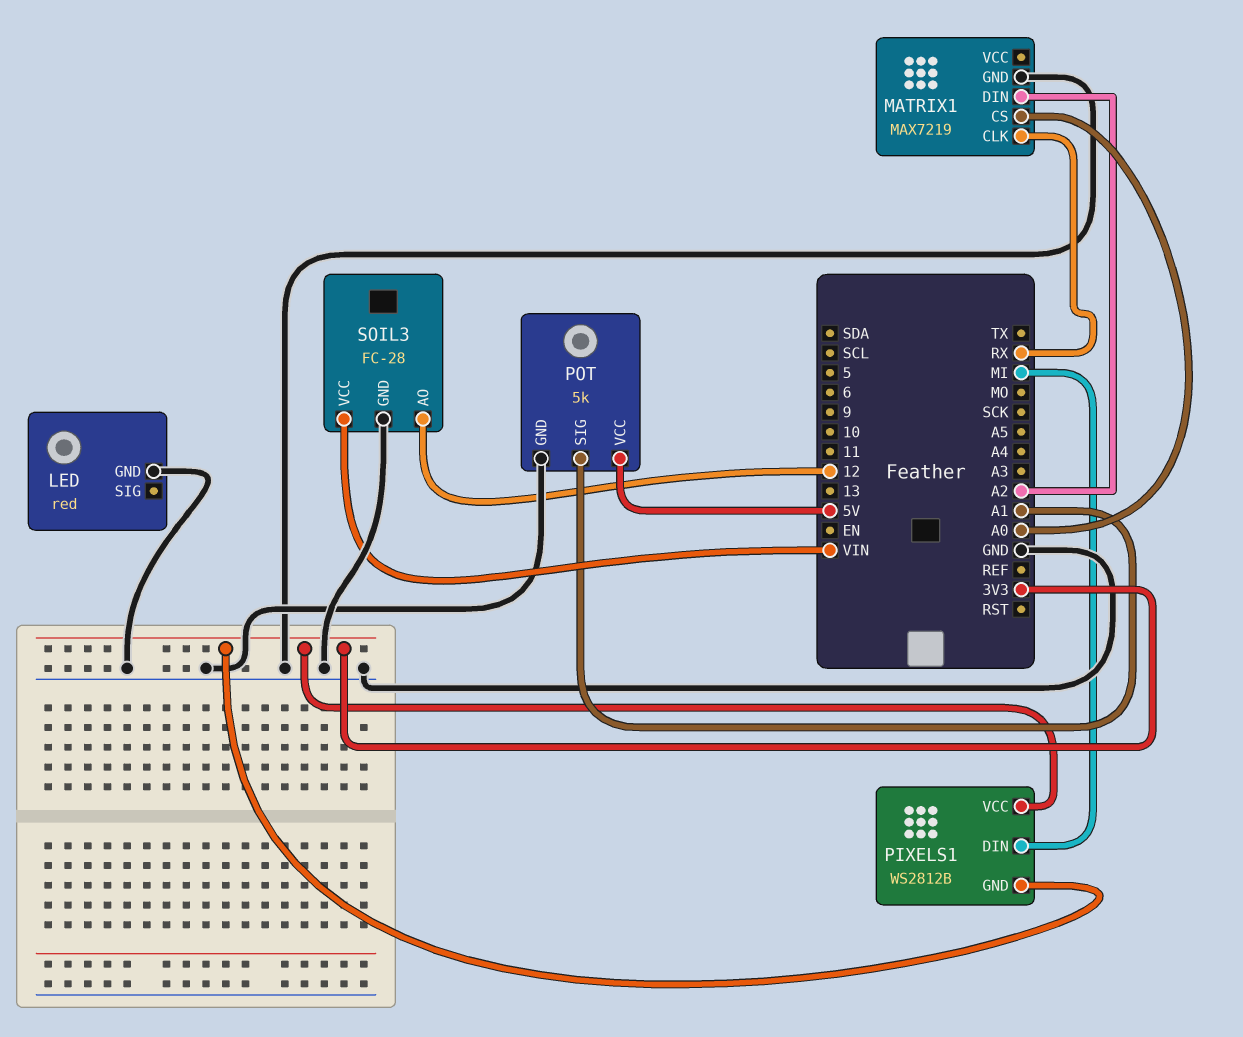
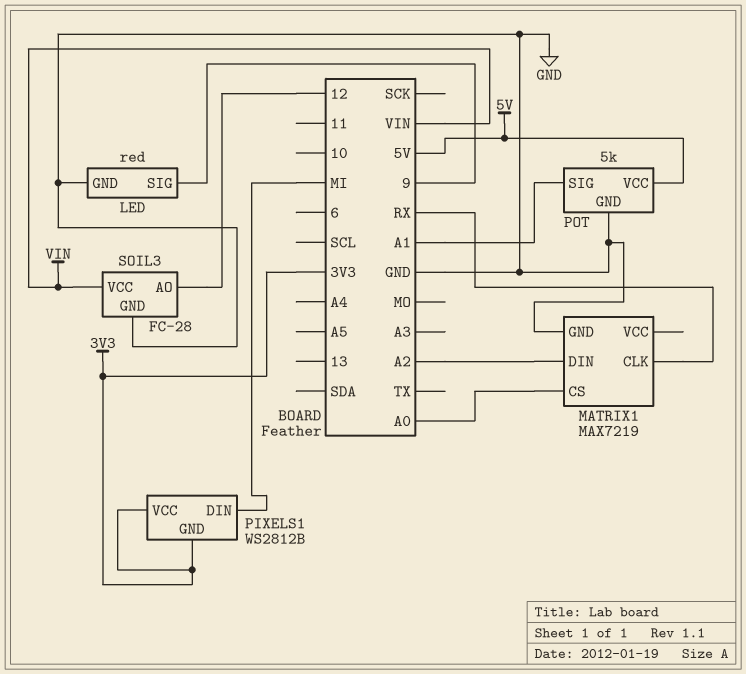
LED pin SIG: none -> 9

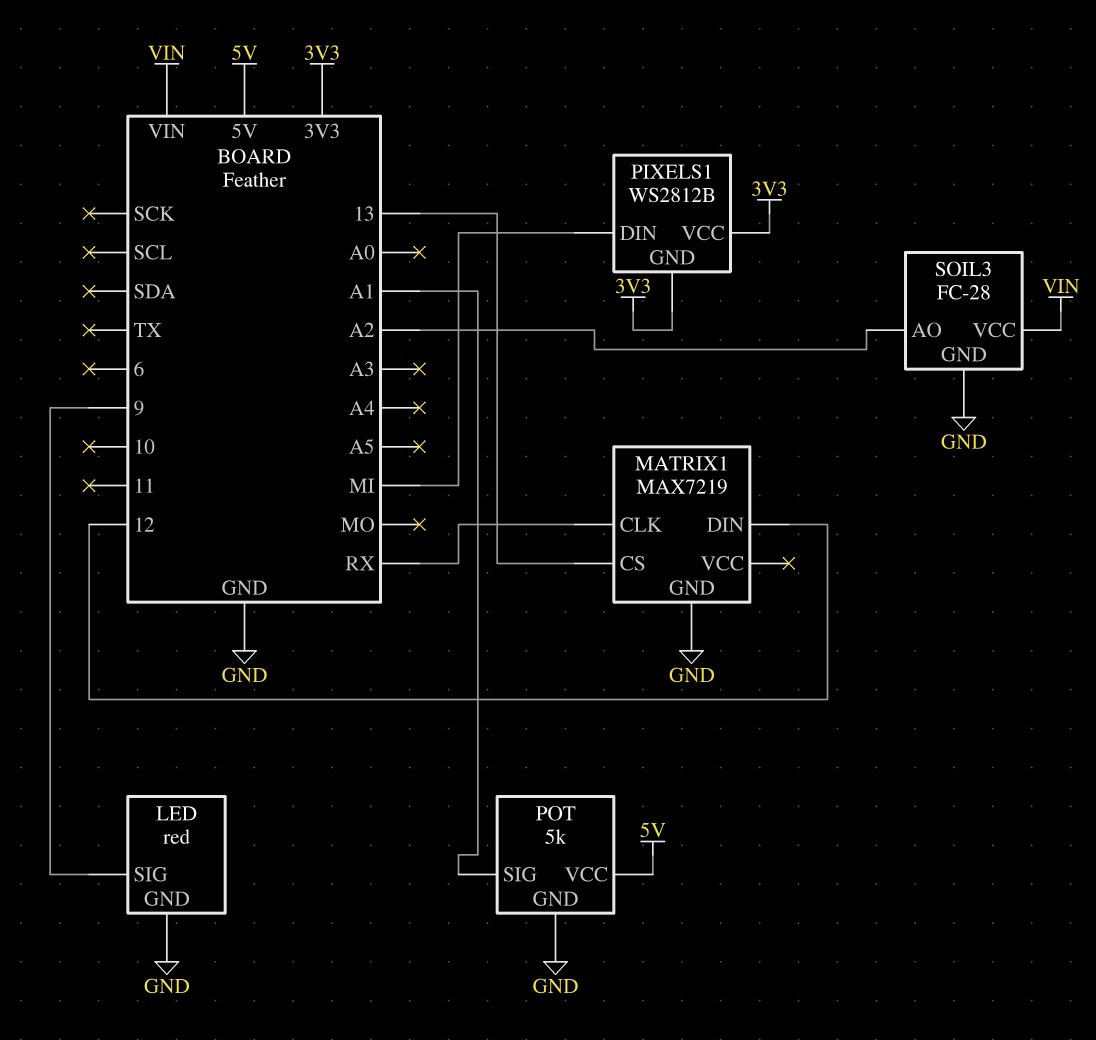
MATRIX1 pin CS: A0 -> 13
MATRIX1 pin DIN: A2 -> 12
SOIL3 pin AO: 12 -> A2

